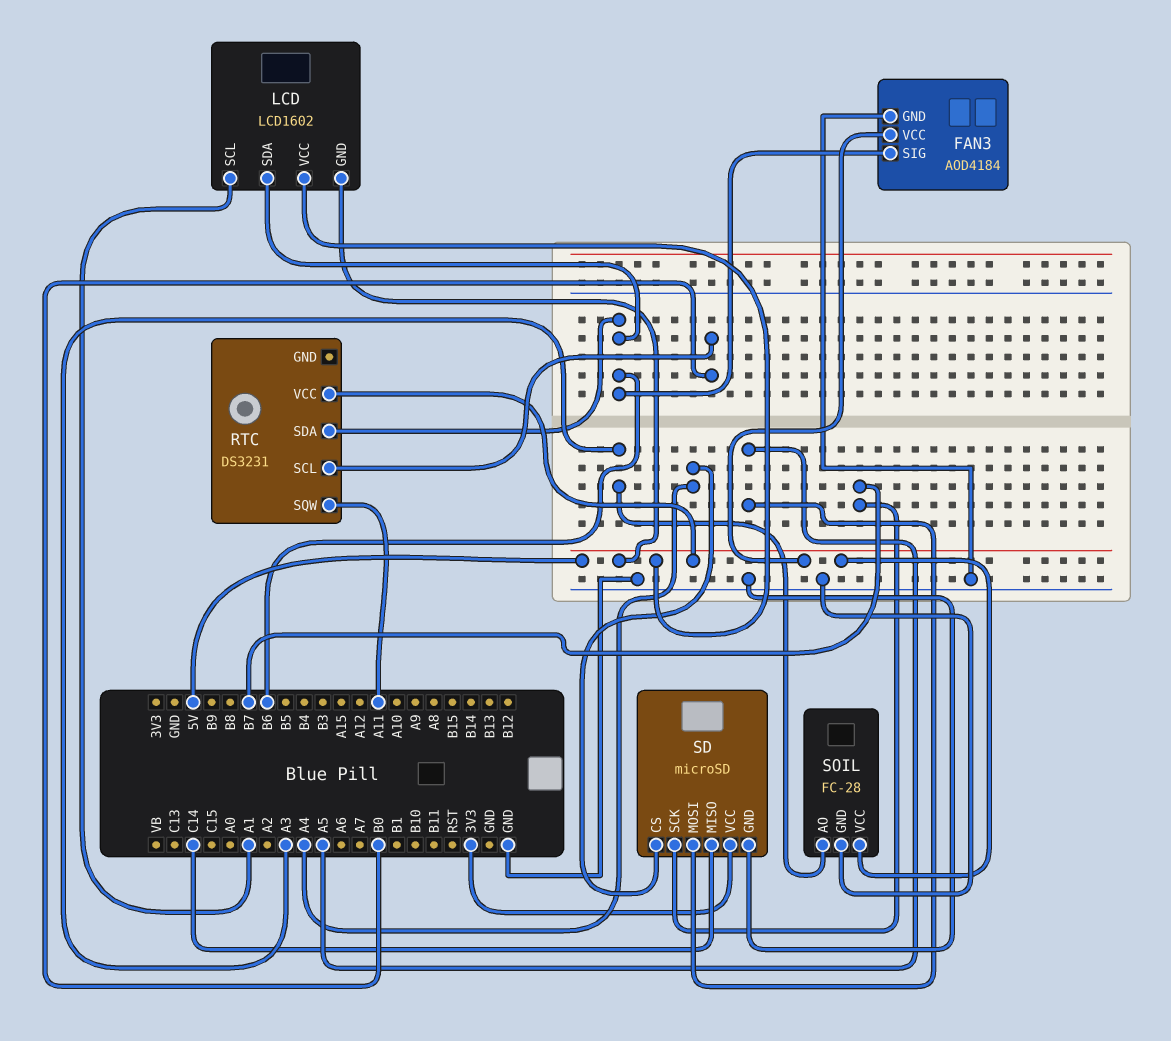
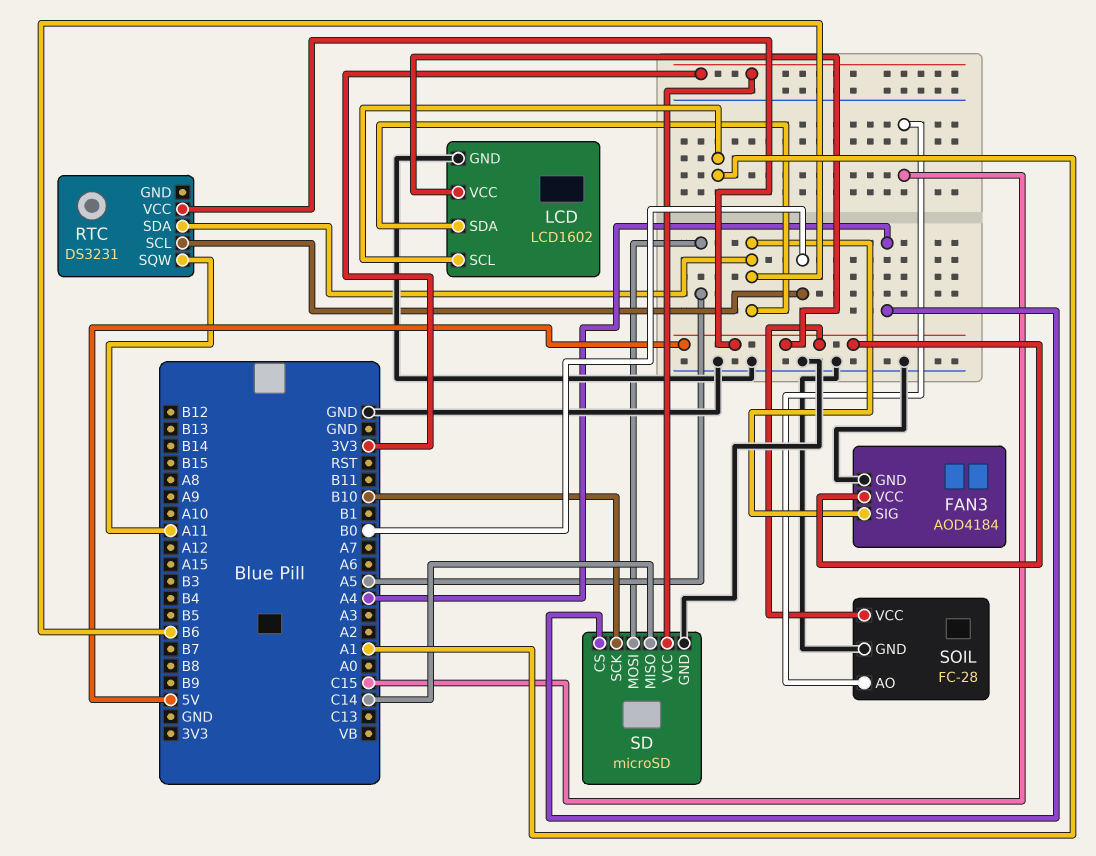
LCD pin GND: 5V -> GND
SD pin SCK: B7 -> B10
SOIL pin AO: A3 -> C15

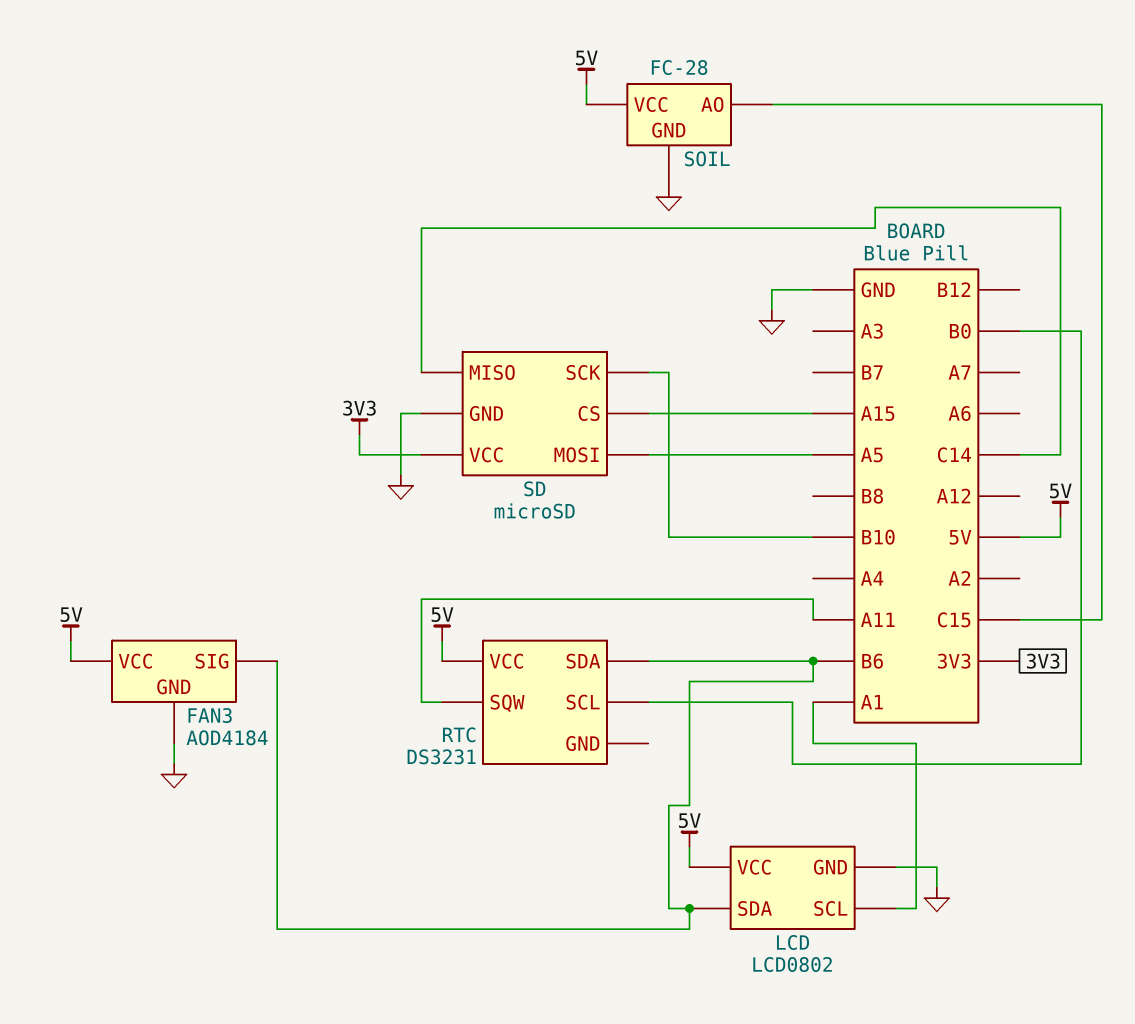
LCD: LCD1602 -> LCD0802
SD pin CS: A4 -> A15

